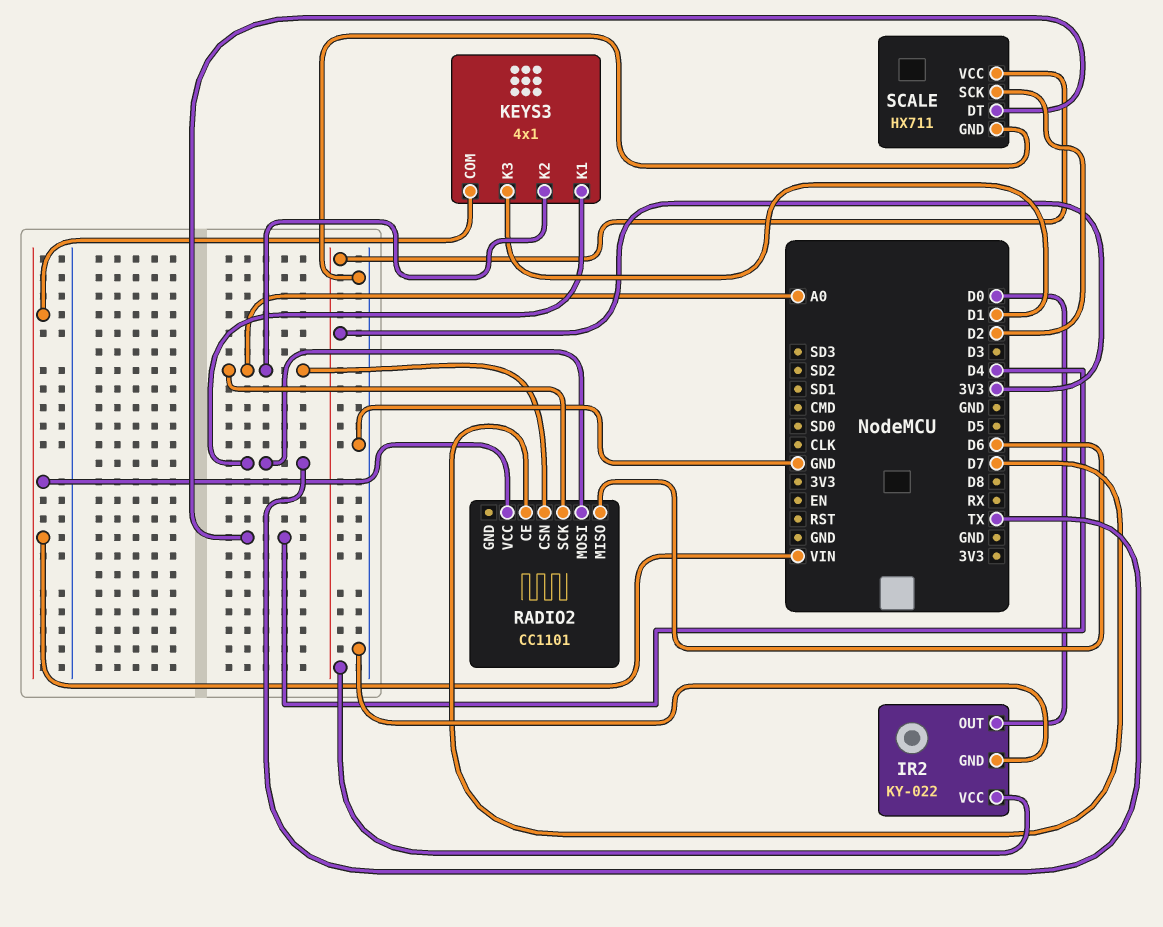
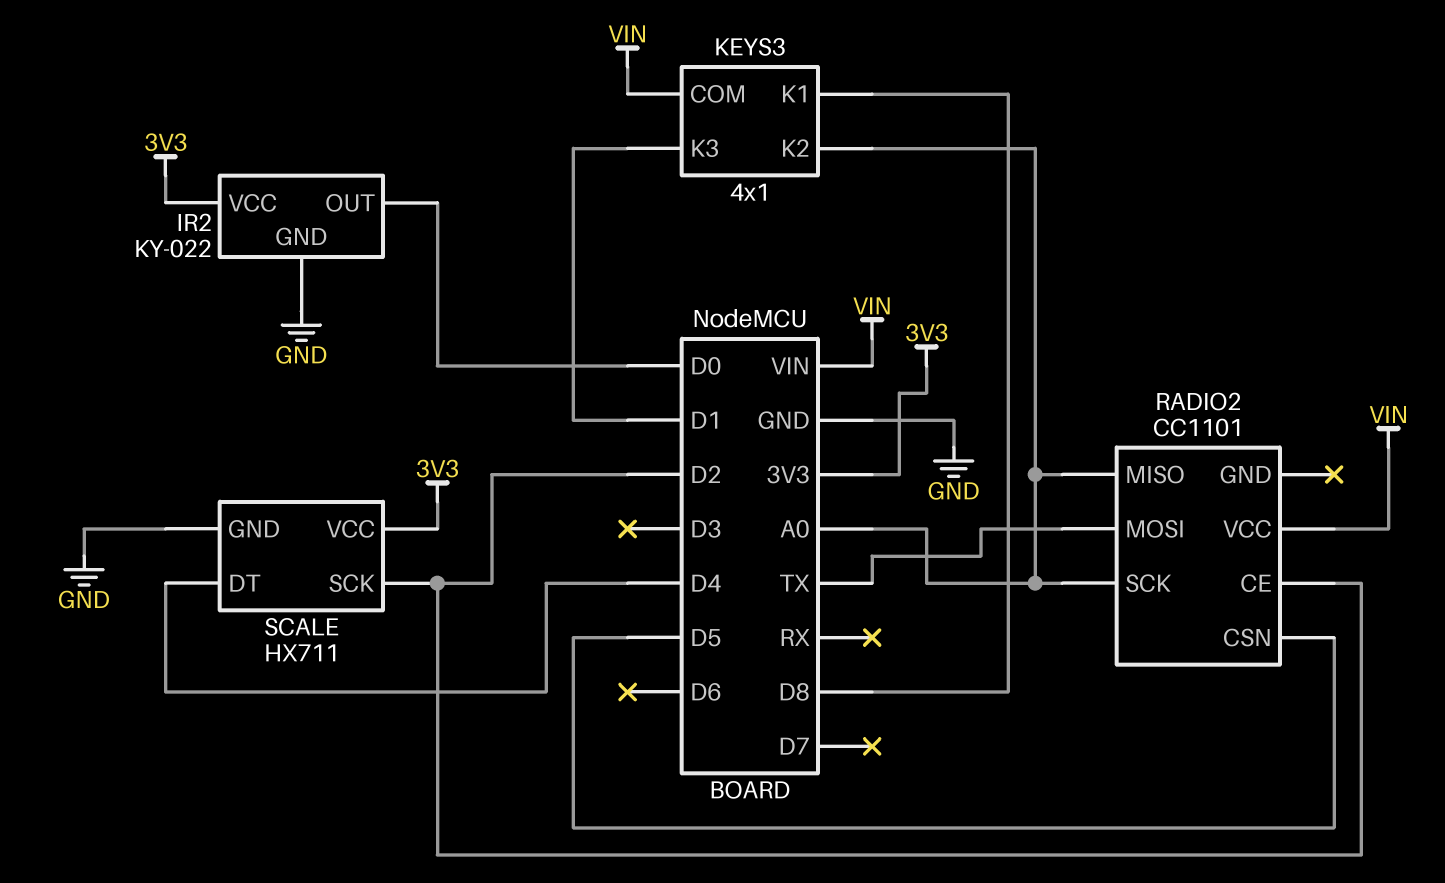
KEYS3 pin K1: TX -> D8
RADIO2 pin CE: D7 -> D2
RADIO2 pin CSN: A0 -> D5
RADIO2 pin MISO: D6 -> A0

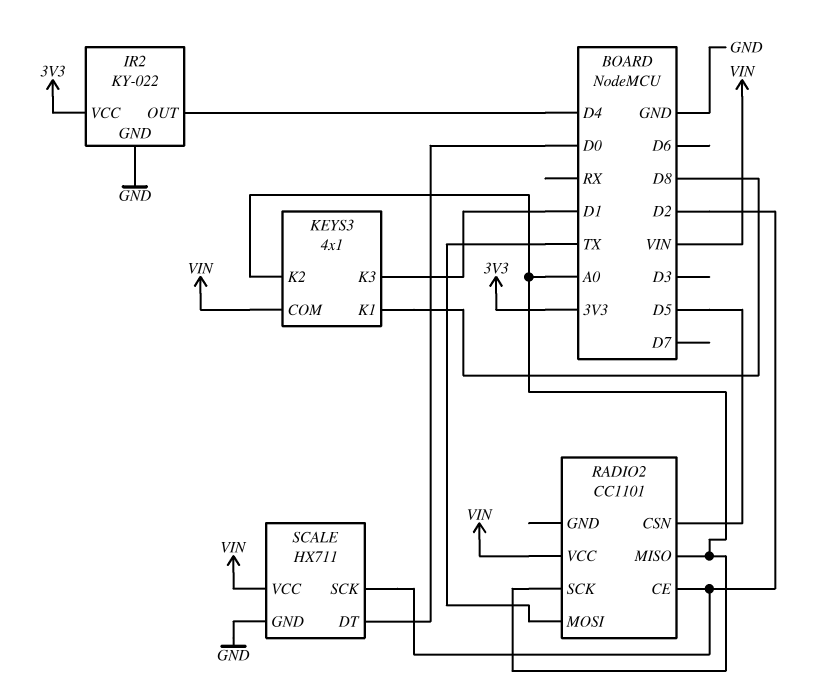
IR2 pin OUT: D0 -> D4
SCALE pin DT: D4 -> D0
SCALE pin VCC: 3V3 -> VIN

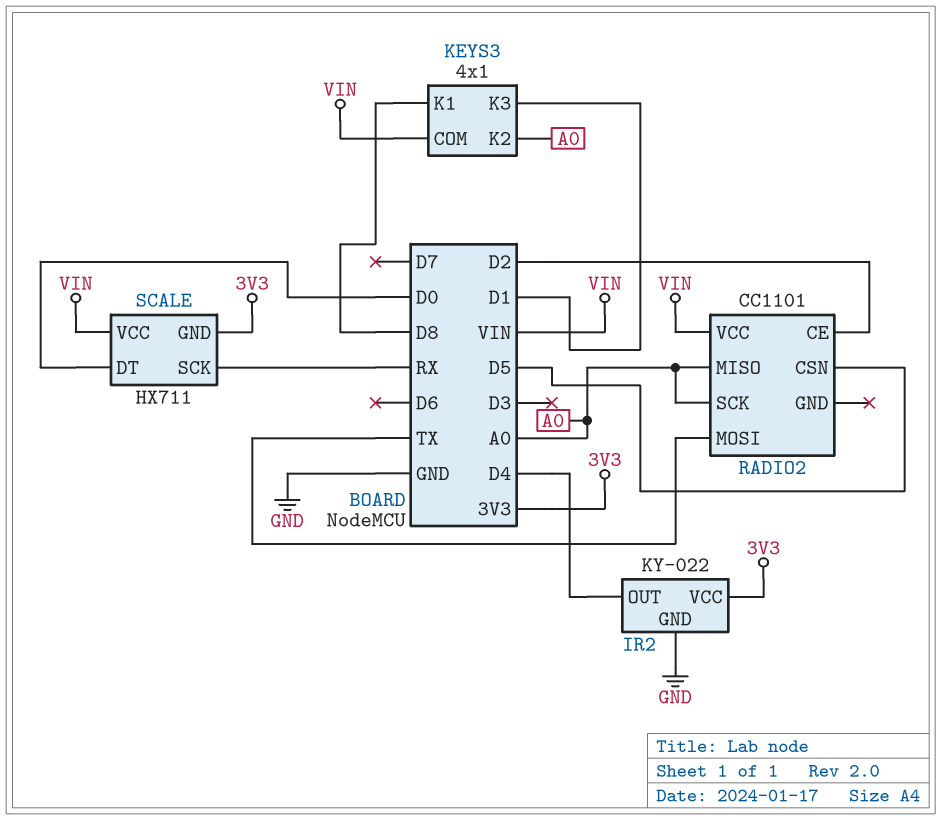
SCALE pin GND: GND -> 3V3
SCALE pin SCK: D2 -> RX

